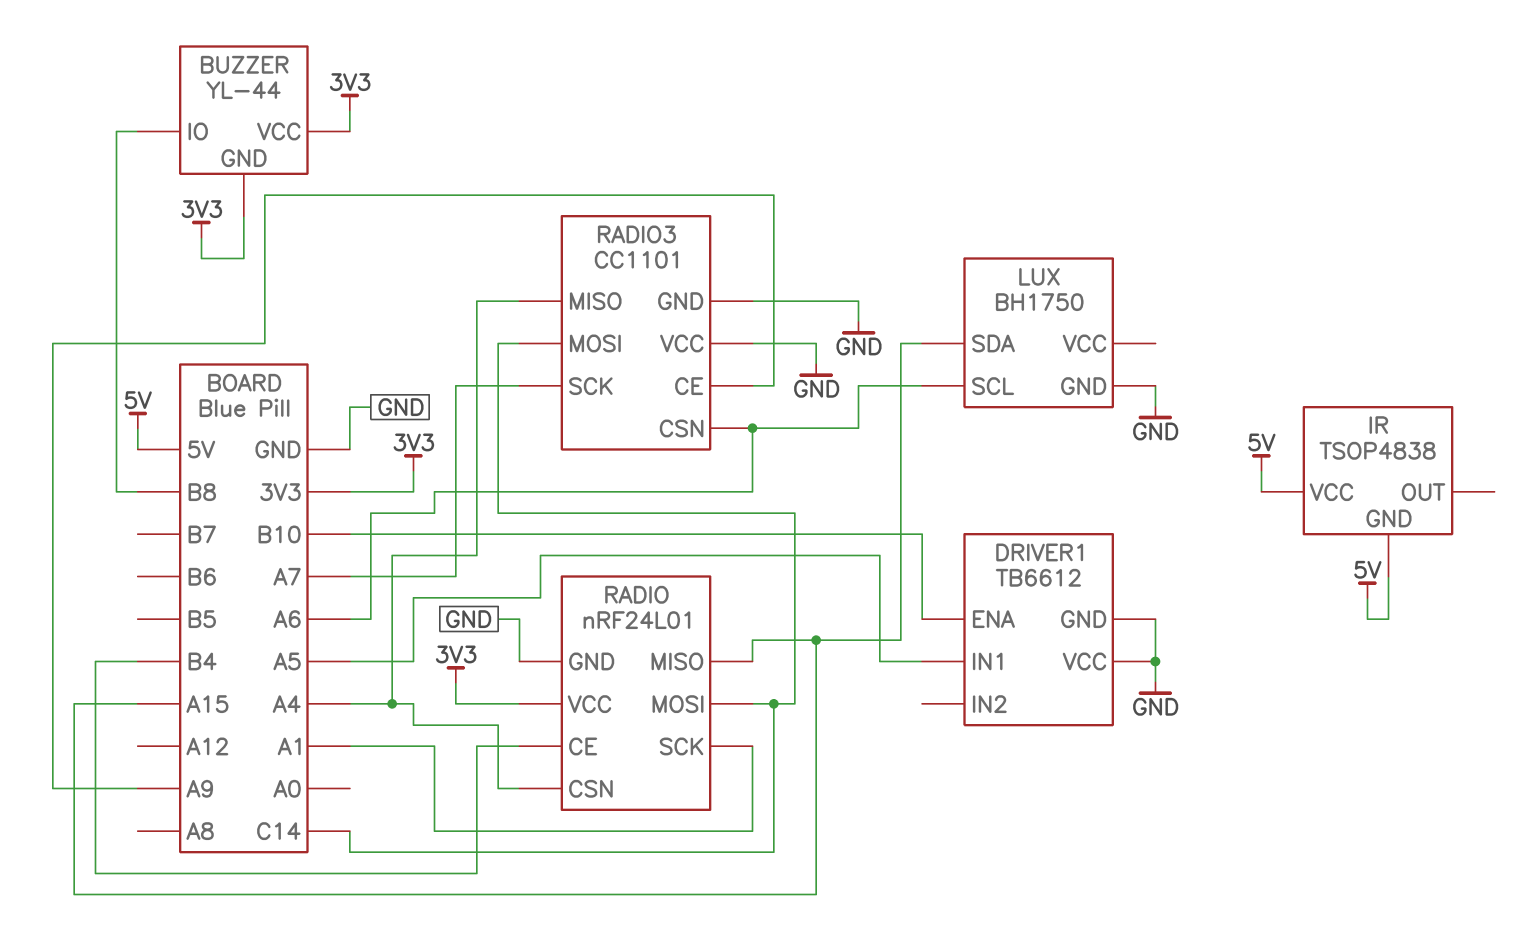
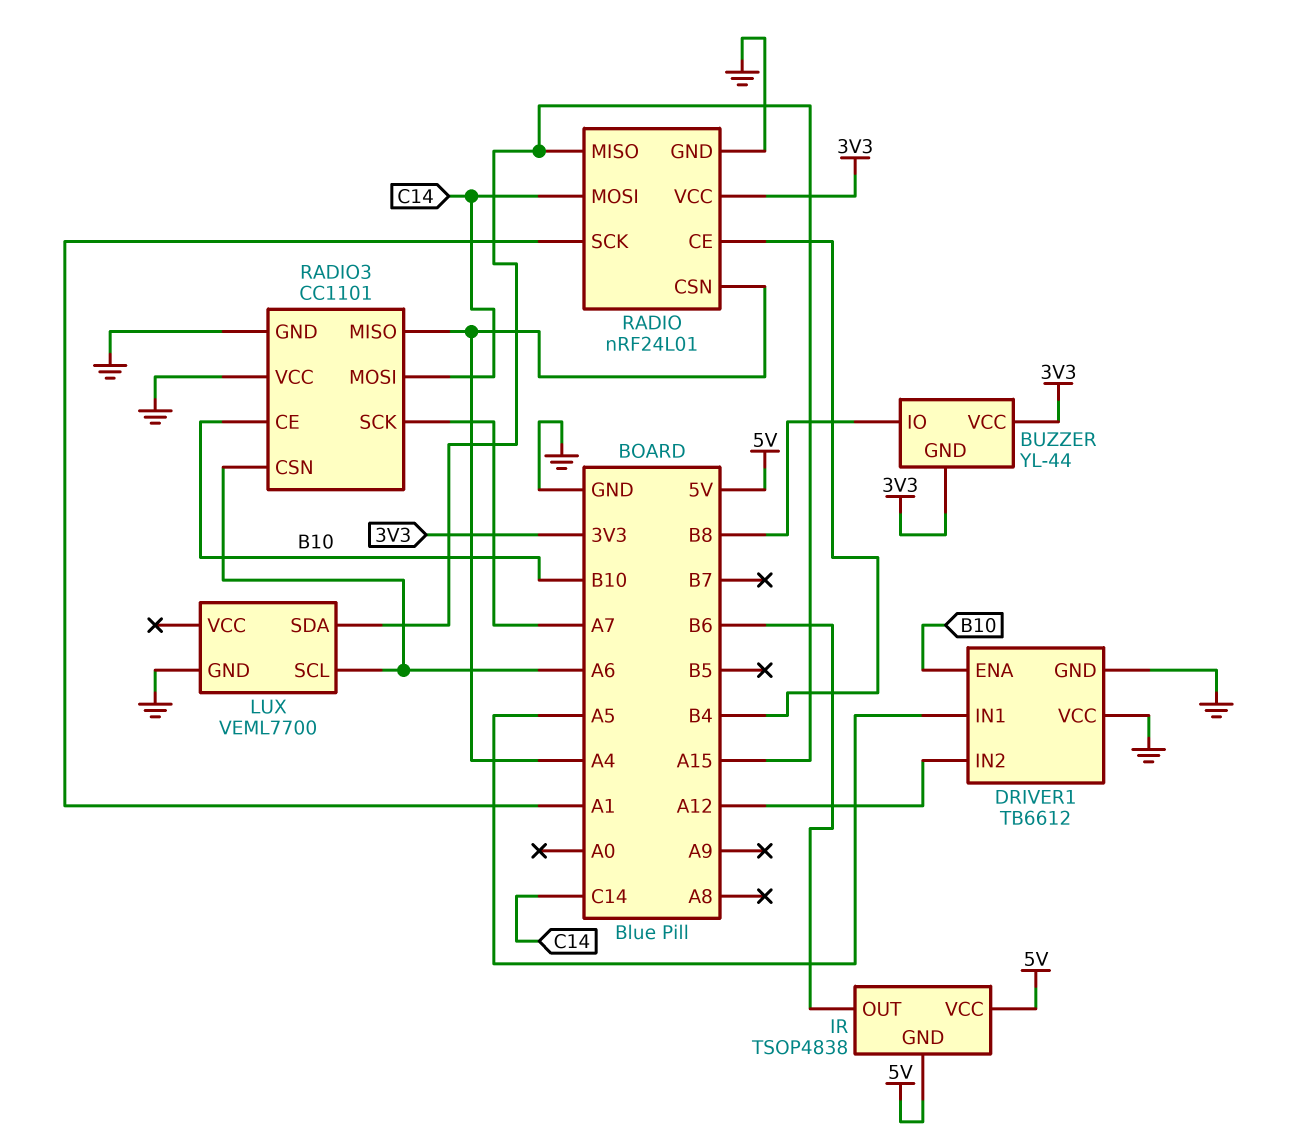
DRIVER1 pin IN2: none -> A12
IR pin OUT: none -> B6
LUX: BH1750 -> VEML7700
RADIO3 pin CE: A9 -> B10

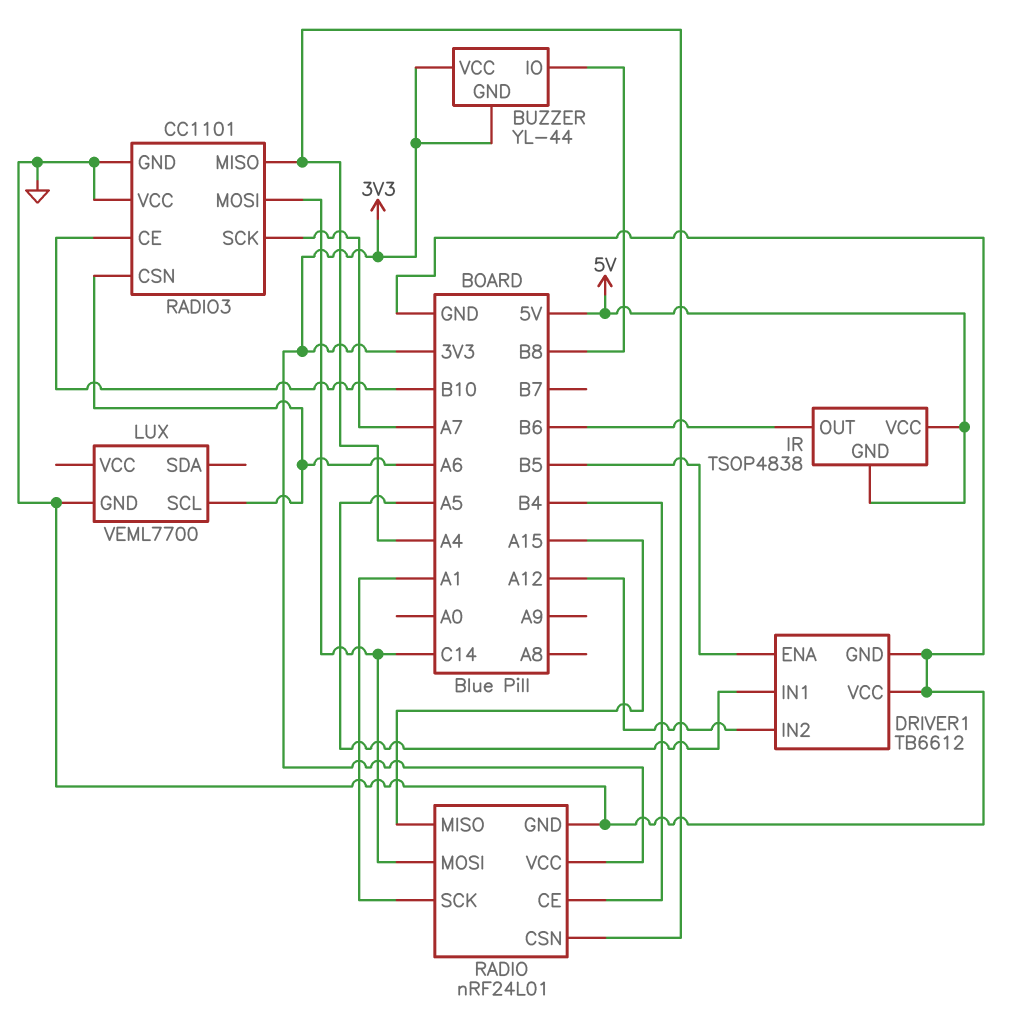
DRIVER1 pin ENA: B10 -> B5
LUX pin SDA: A15 -> none

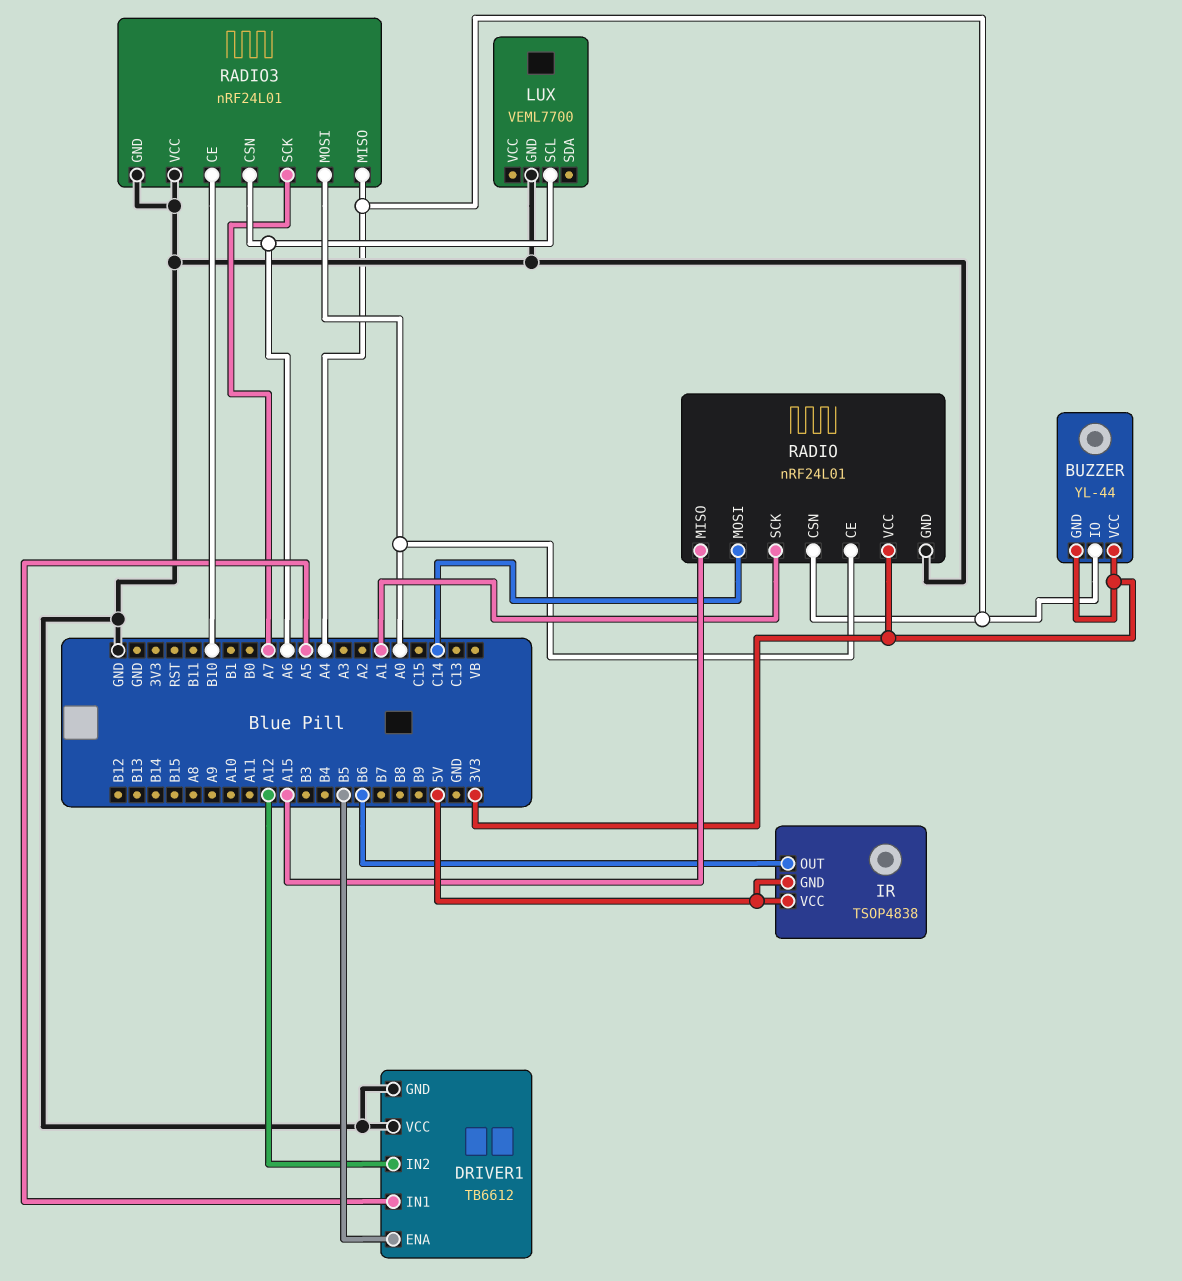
BUZZER pin IO: B8 -> A4
RADIO pin CE: B4 -> A0
RADIO3: CC1101 -> nRF24L01
RADIO3 pin MOSI: C14 -> A0

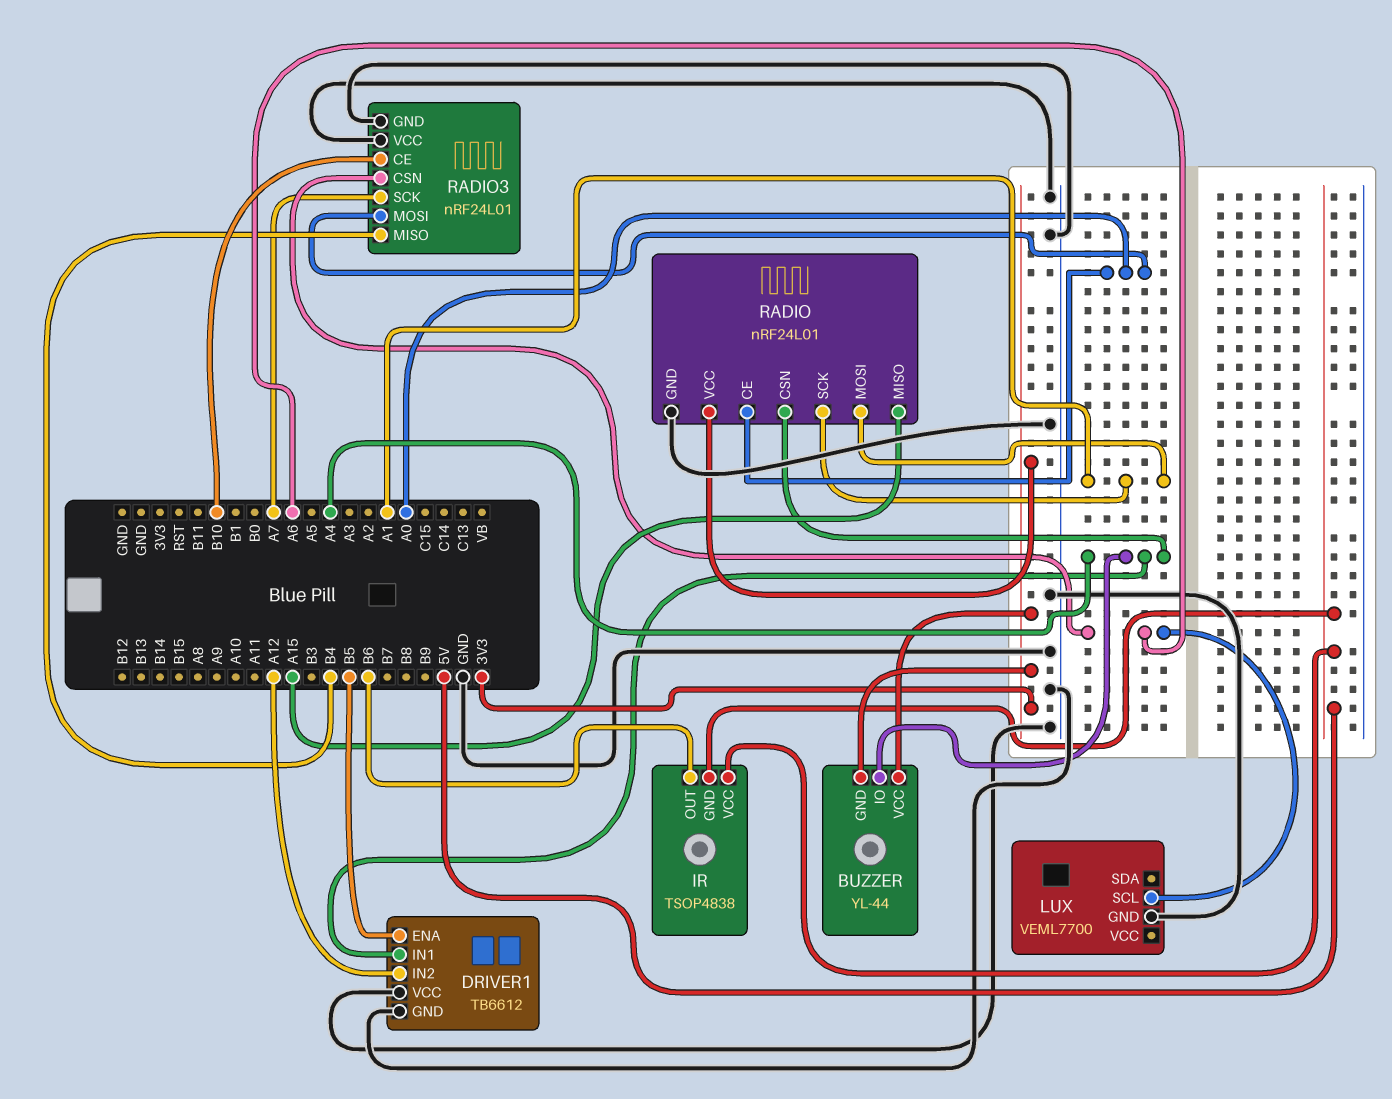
DRIVER1 pin IN1: A5 -> A4
RADIO pin MOSI: C14 -> A1
RADIO3 pin MISO: A4 -> B4

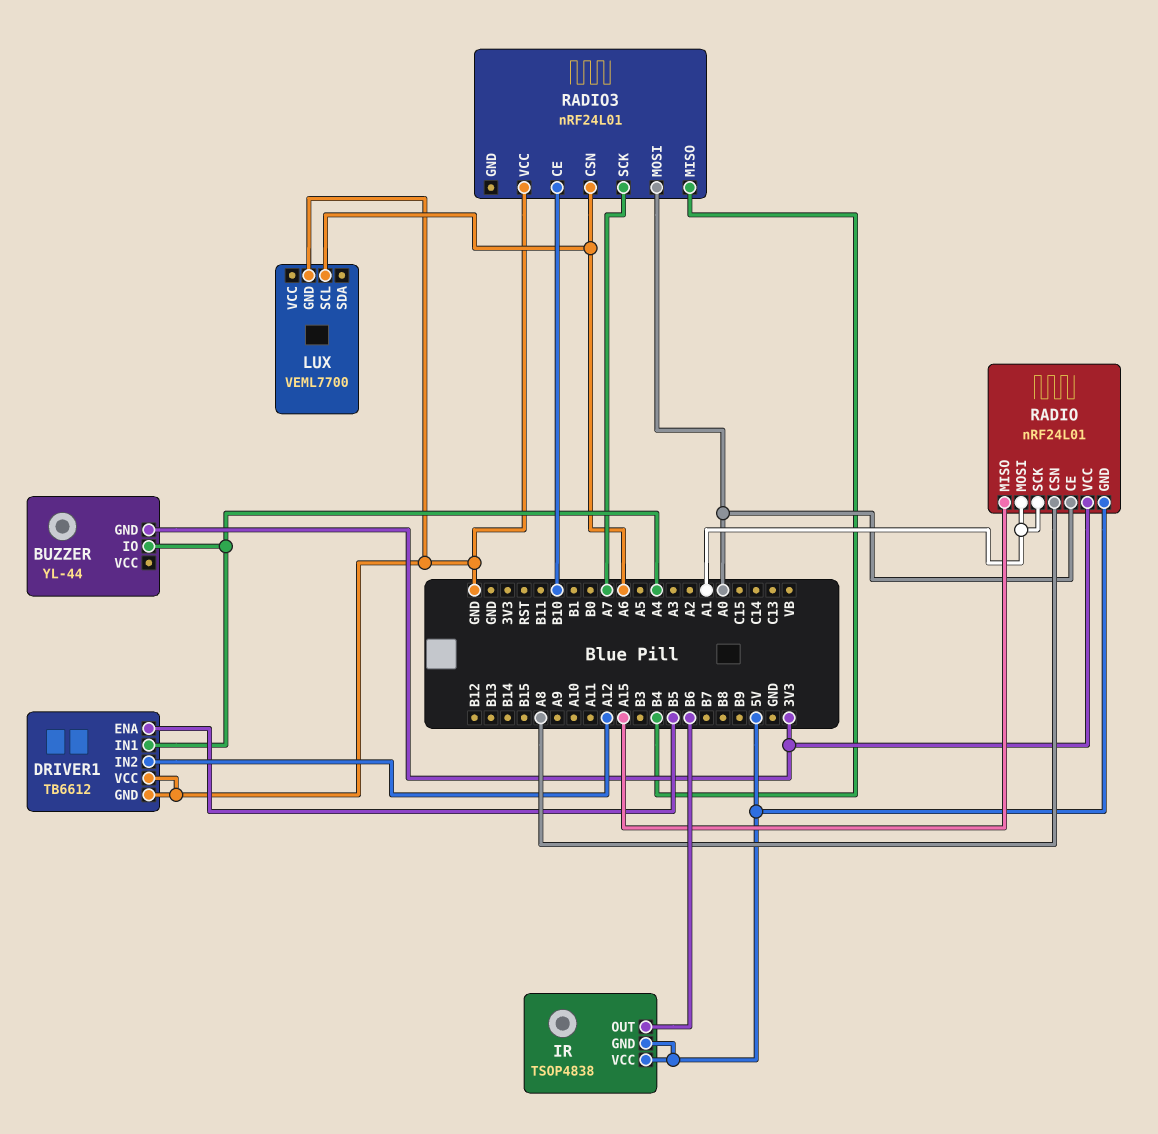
BUZZER pin VCC: 3V3 -> none
RADIO pin CSN: A4 -> A8
RADIO pin GND: GND -> 5V
RADIO3 pin GND: GND -> none

